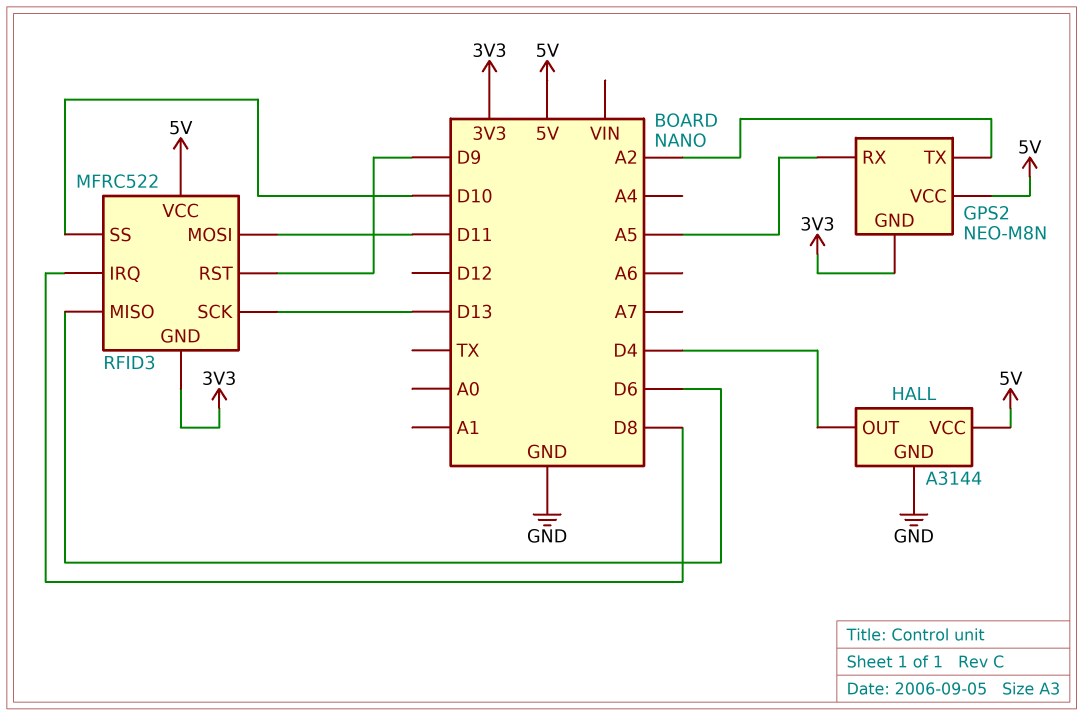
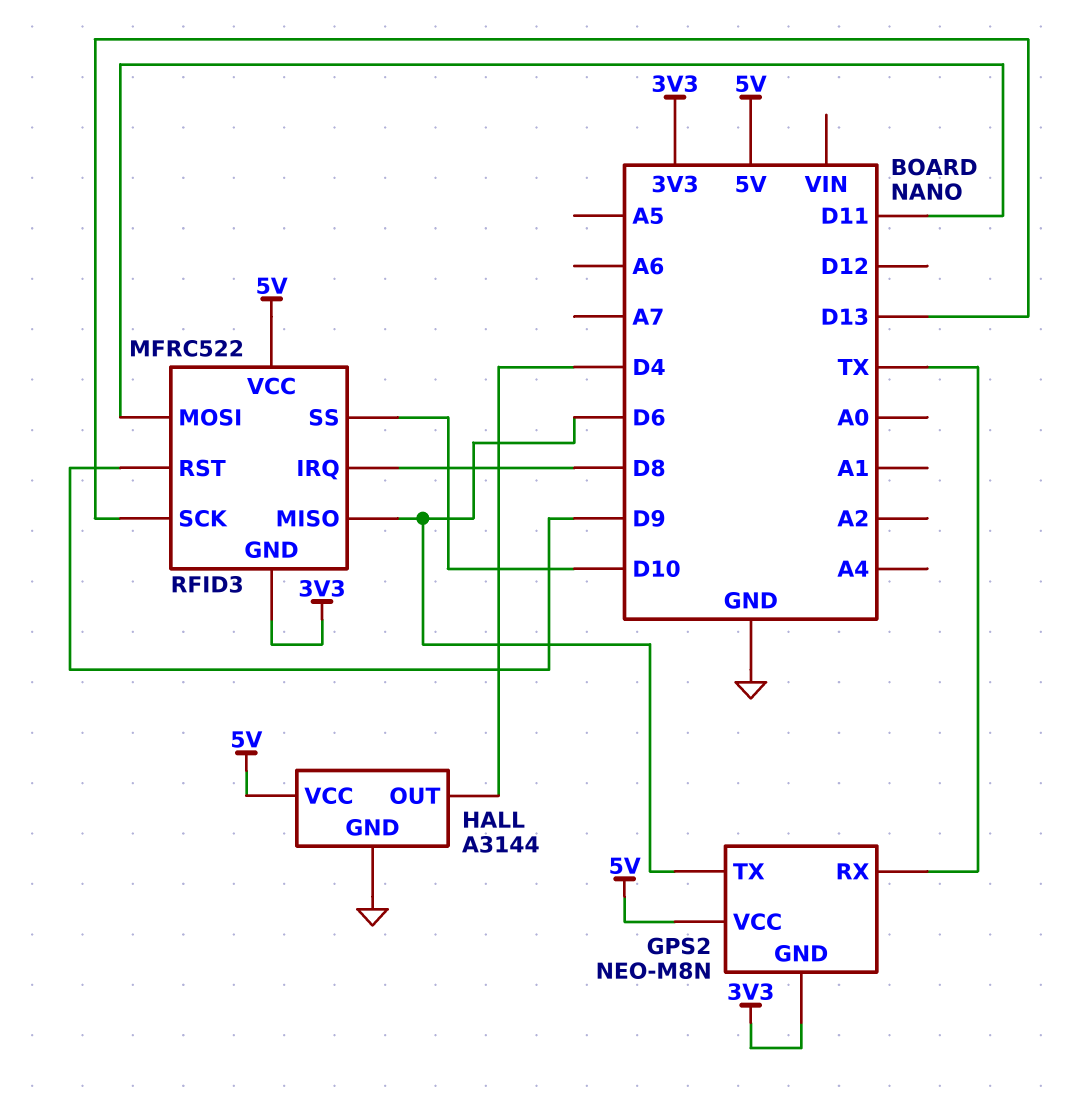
GPS2 pin RX: A5 -> TX
GPS2 pin TX: A2 -> D6

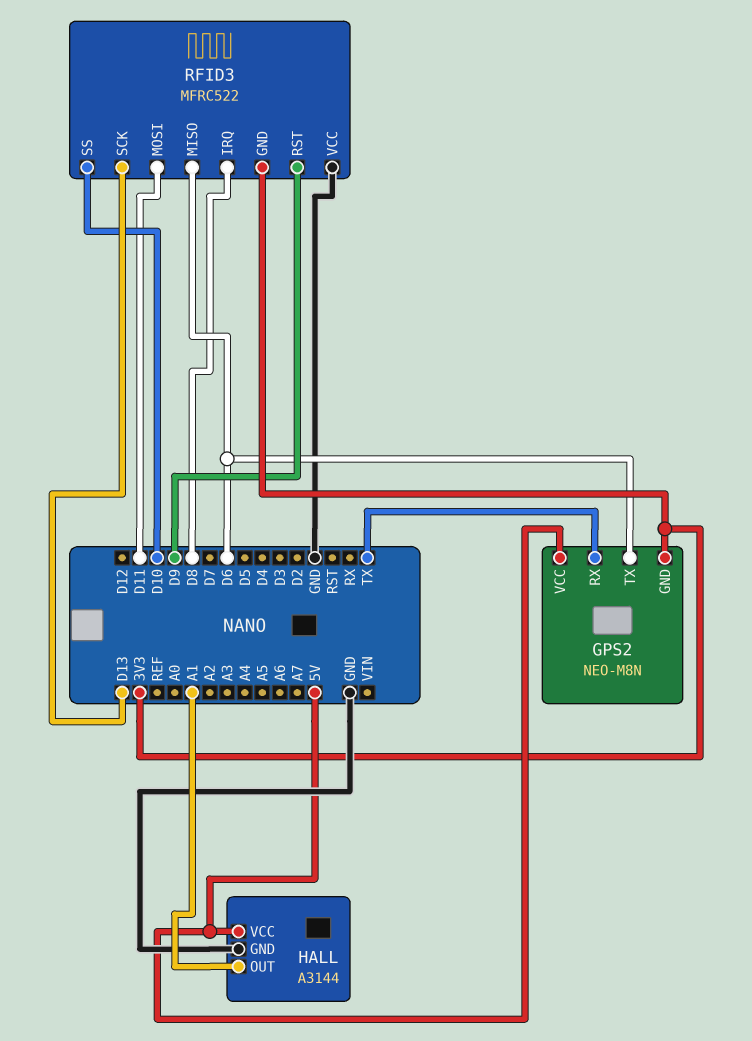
HALL pin OUT: D4 -> A1
RFID3 pin VCC: 5V -> GND

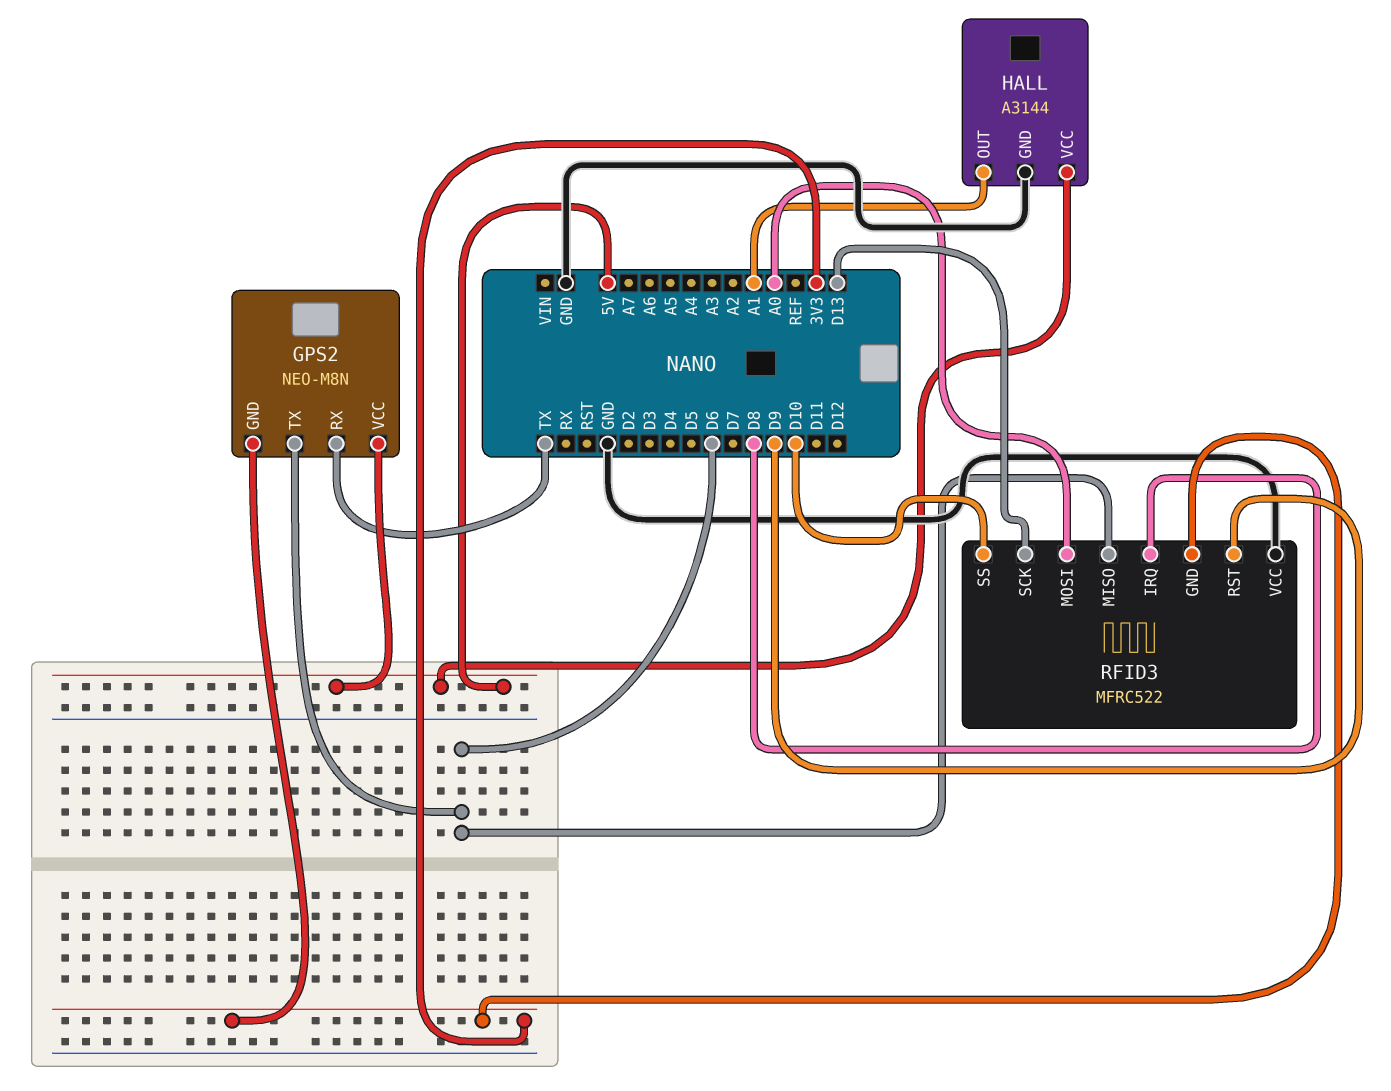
RFID3 pin MOSI: D11 -> A0

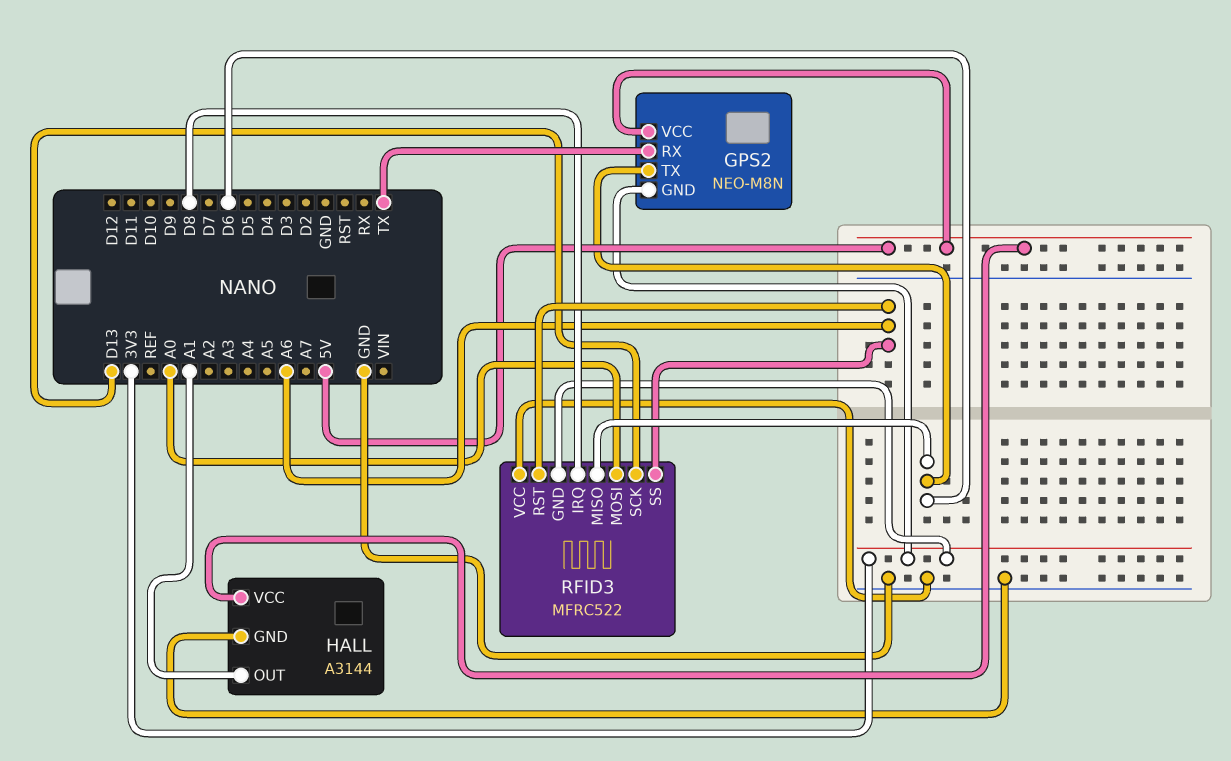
RFID3 pin RST: D9 -> A6
RFID3 pin SS: D10 -> A6

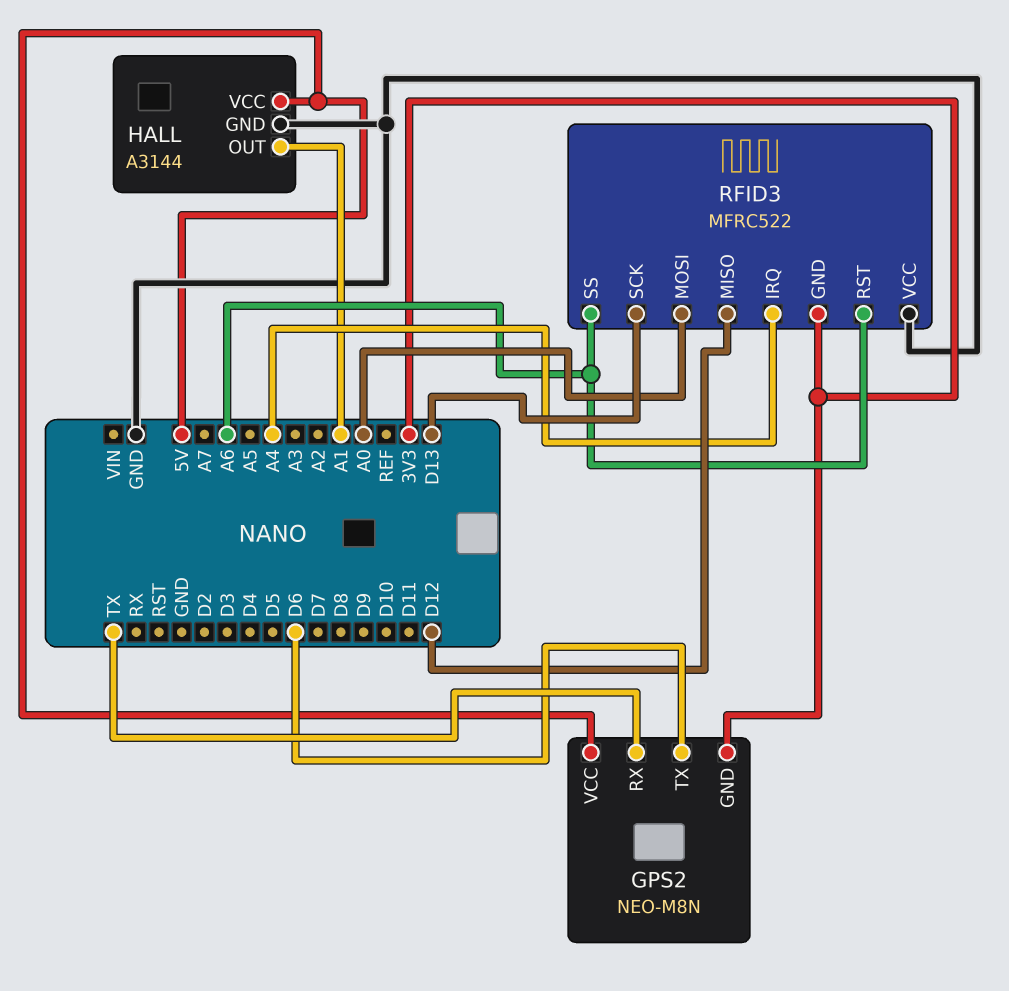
RFID3 pin IRQ: D8 -> A4
RFID3 pin MISO: D6 -> D12

